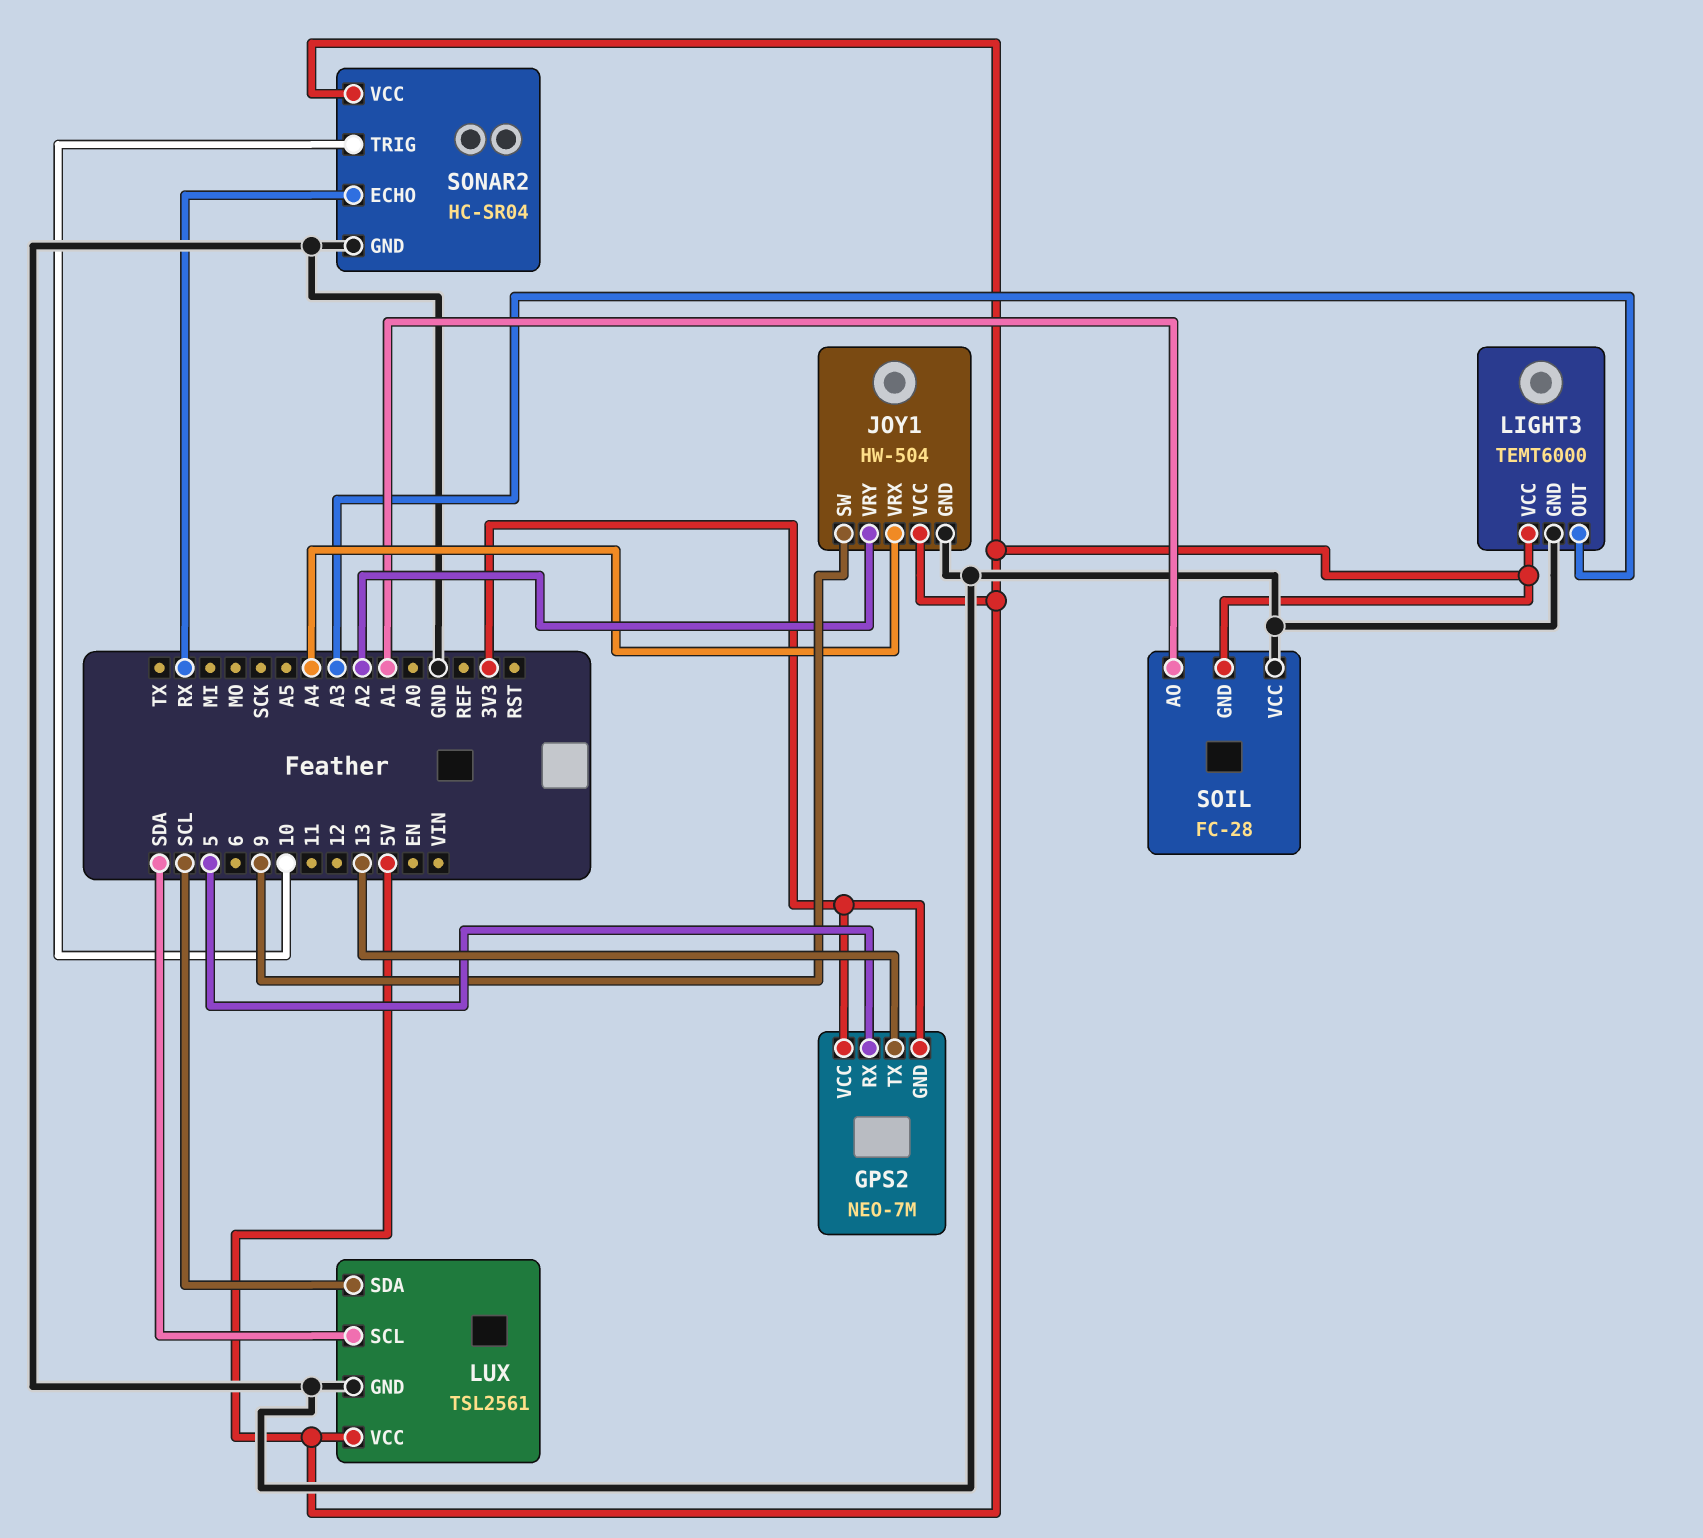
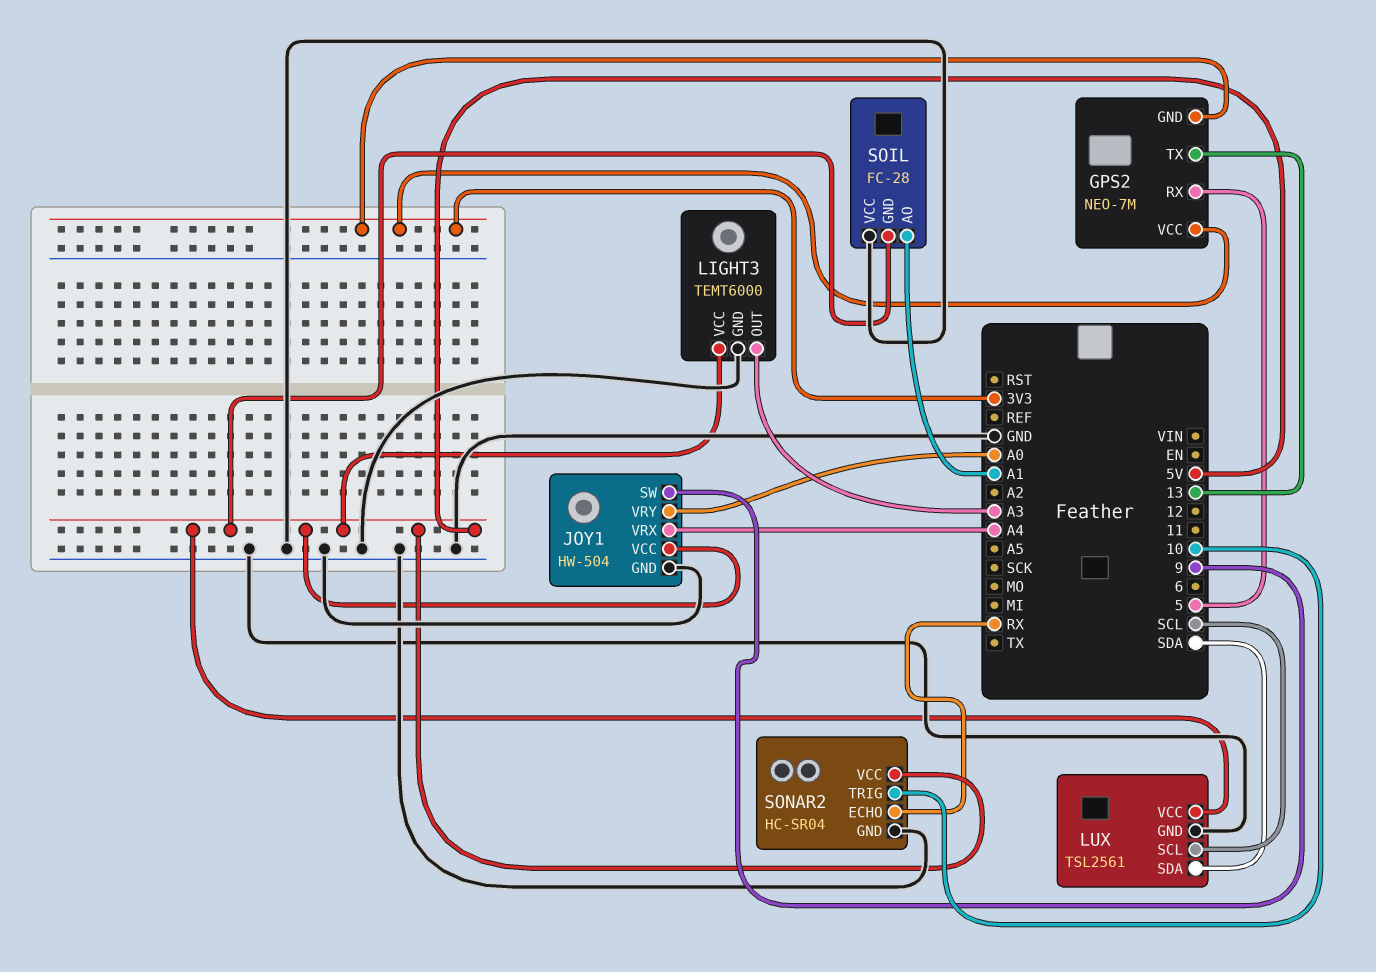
JOY1 pin VRY: A2 -> A0
LUX pin SCL: SDA -> SCL
LUX pin SDA: SCL -> SDA

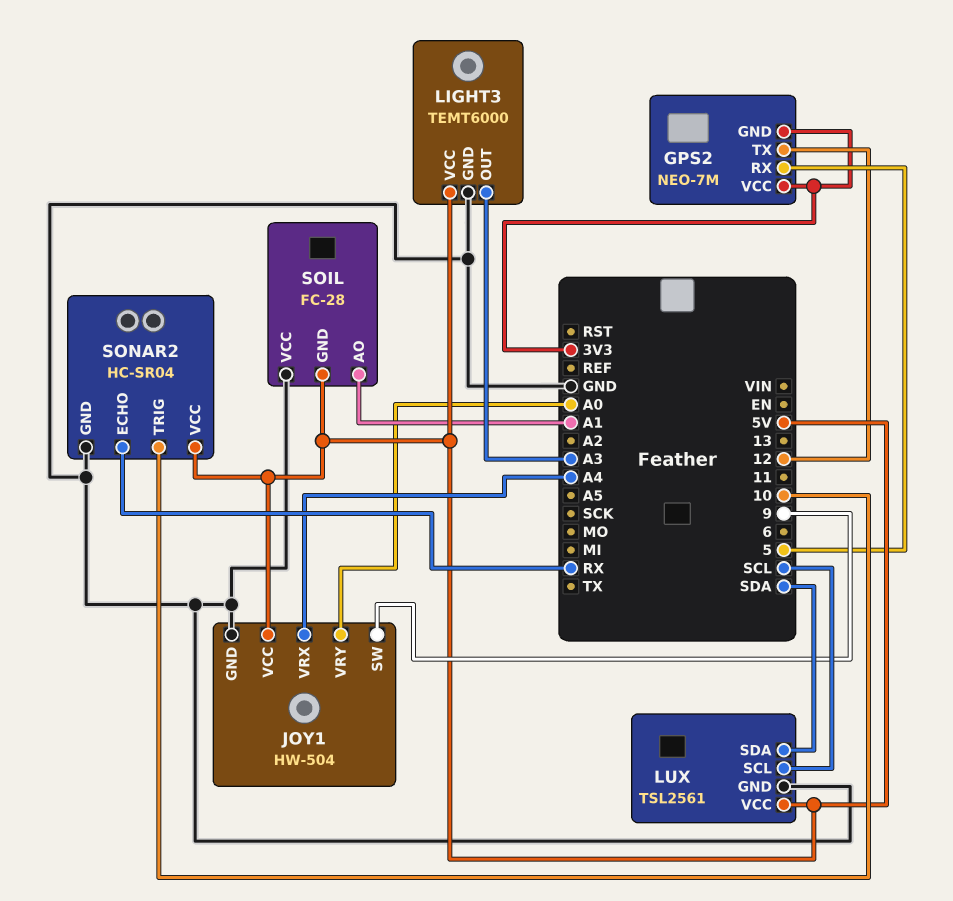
GPS2 pin TX: 13 -> 12

